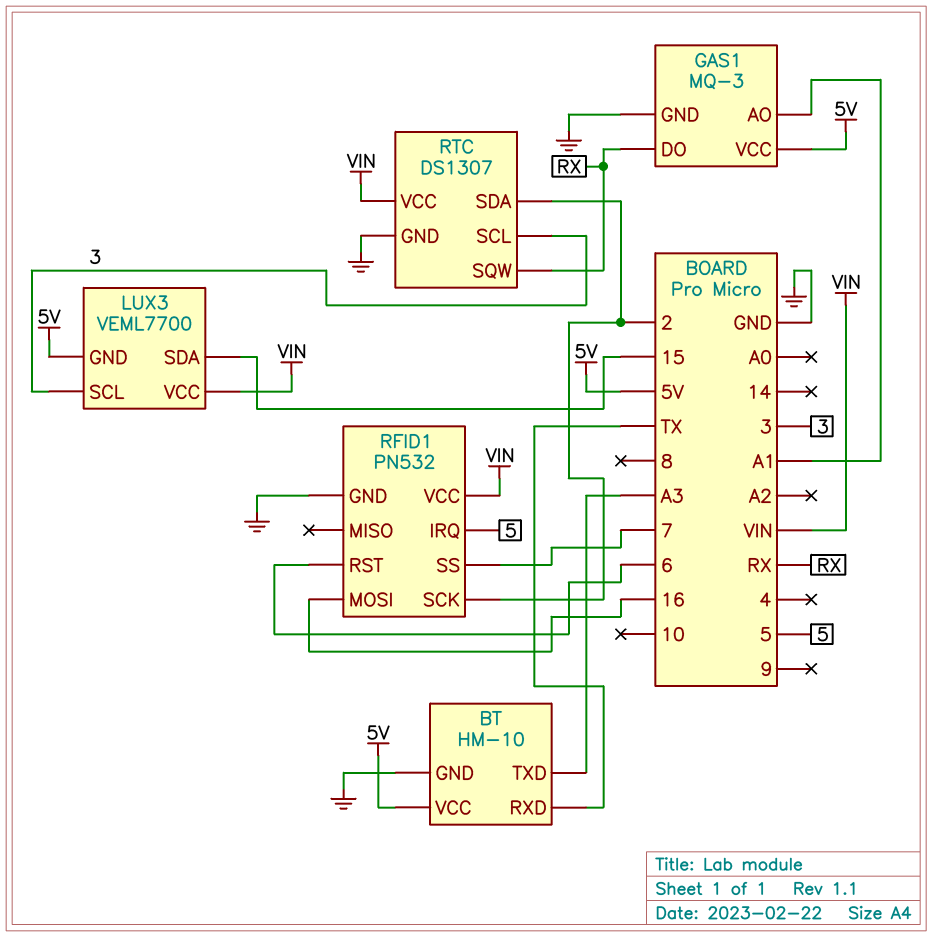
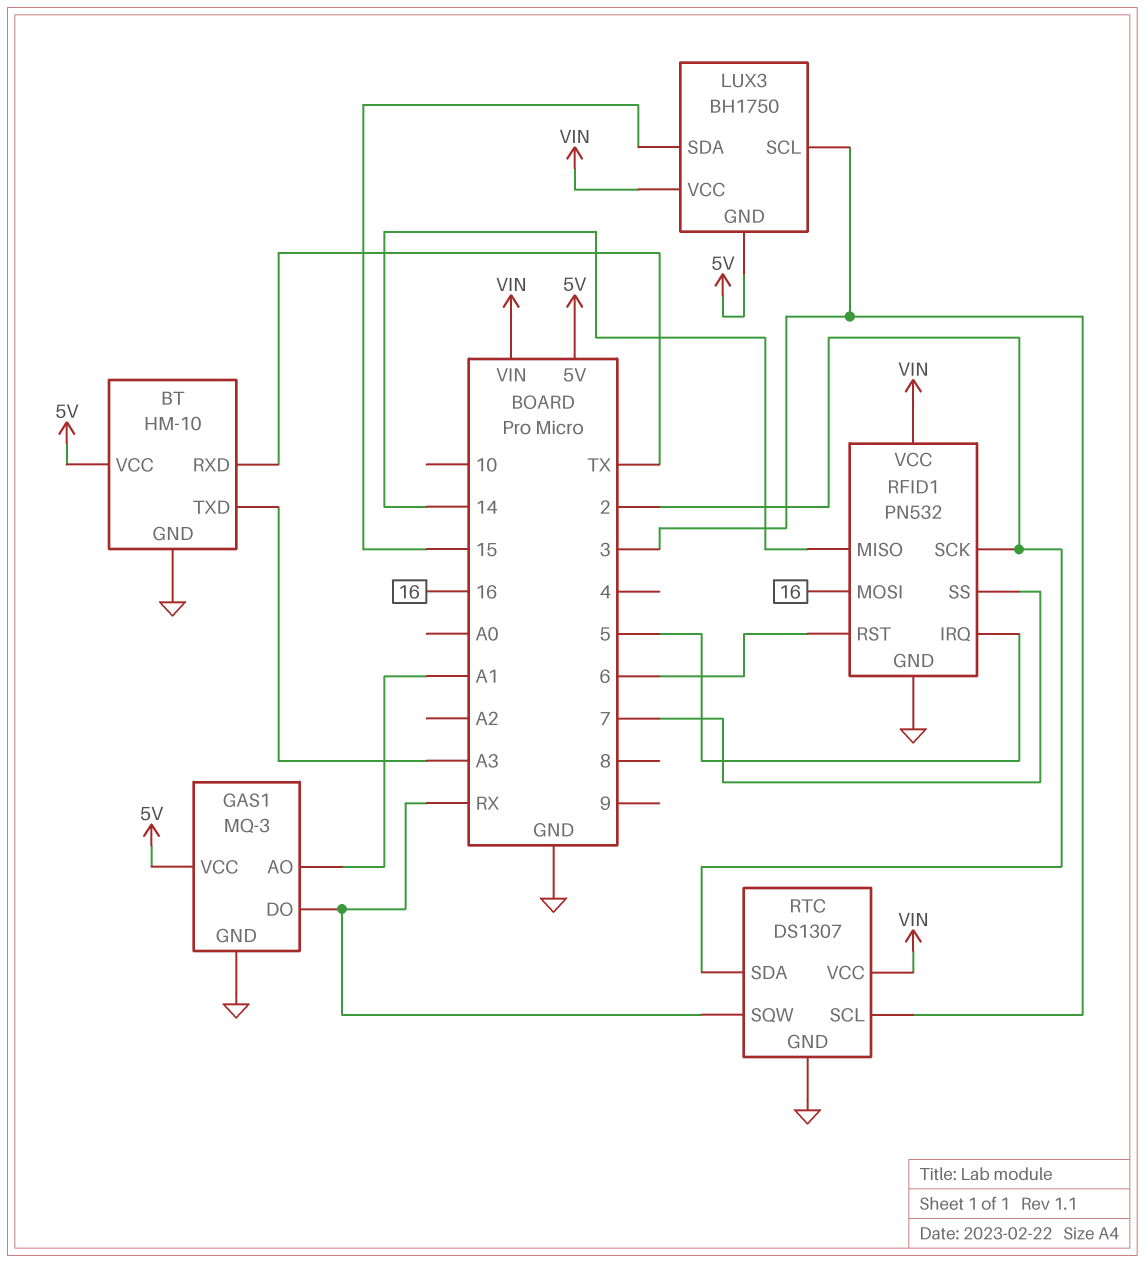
LUX3: VEML7700 -> BH1750
RFID1 pin MISO: none -> 14

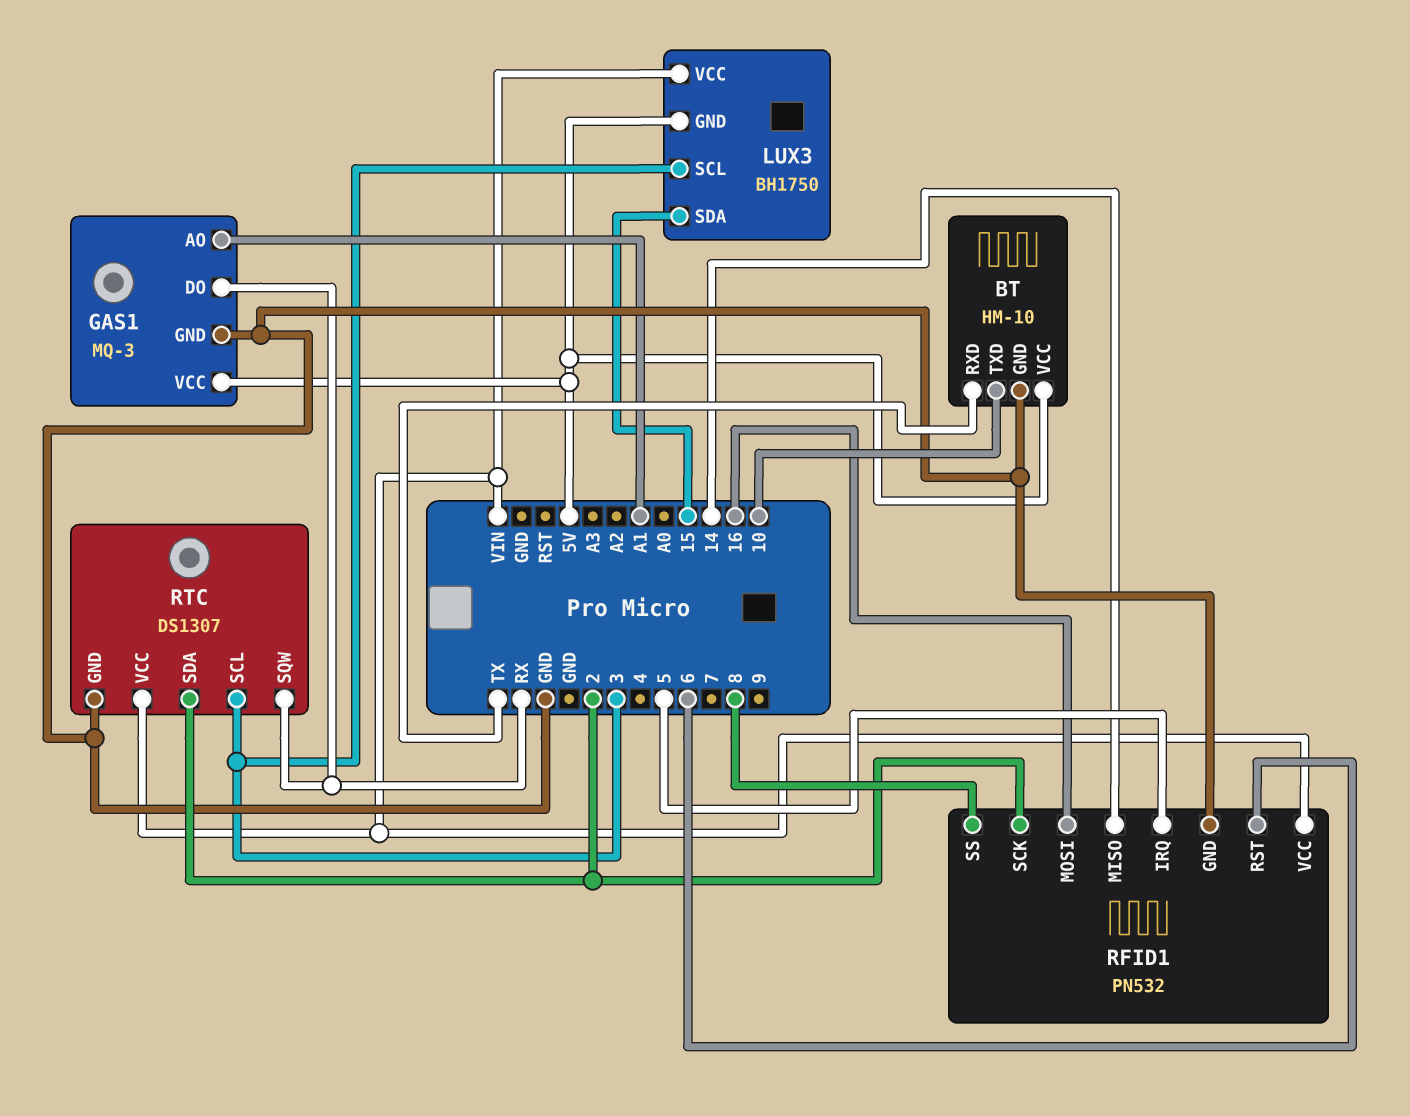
BT pin TXD: A3 -> 10
RFID1 pin SS: 7 -> 8

